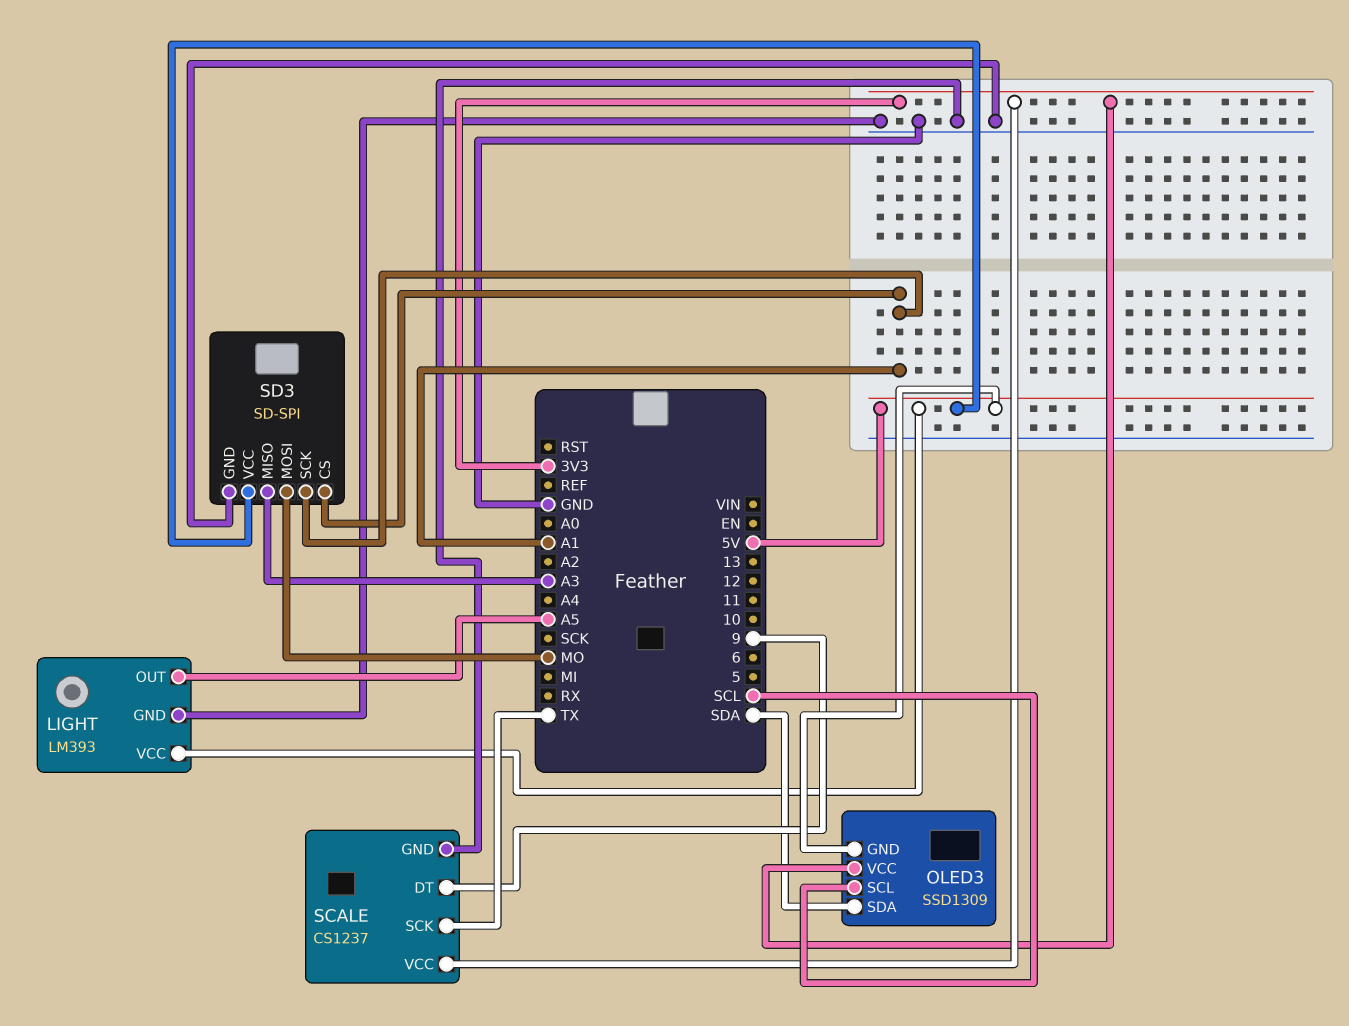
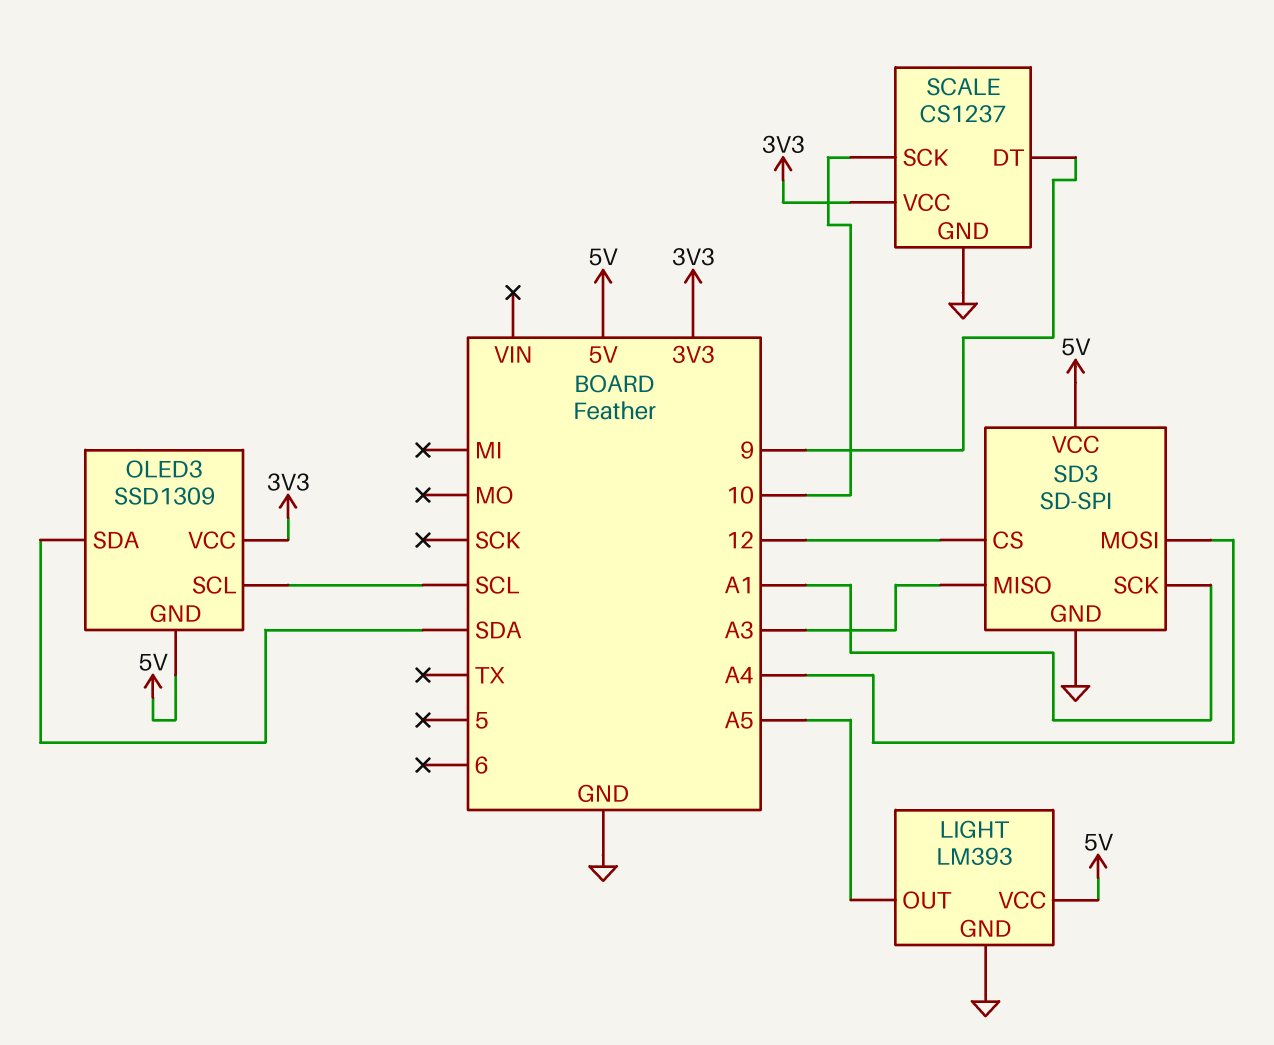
SCALE pin SCK: TX -> 10
SD3 pin CS: A1 -> 12
SD3 pin MOSI: MO -> A4

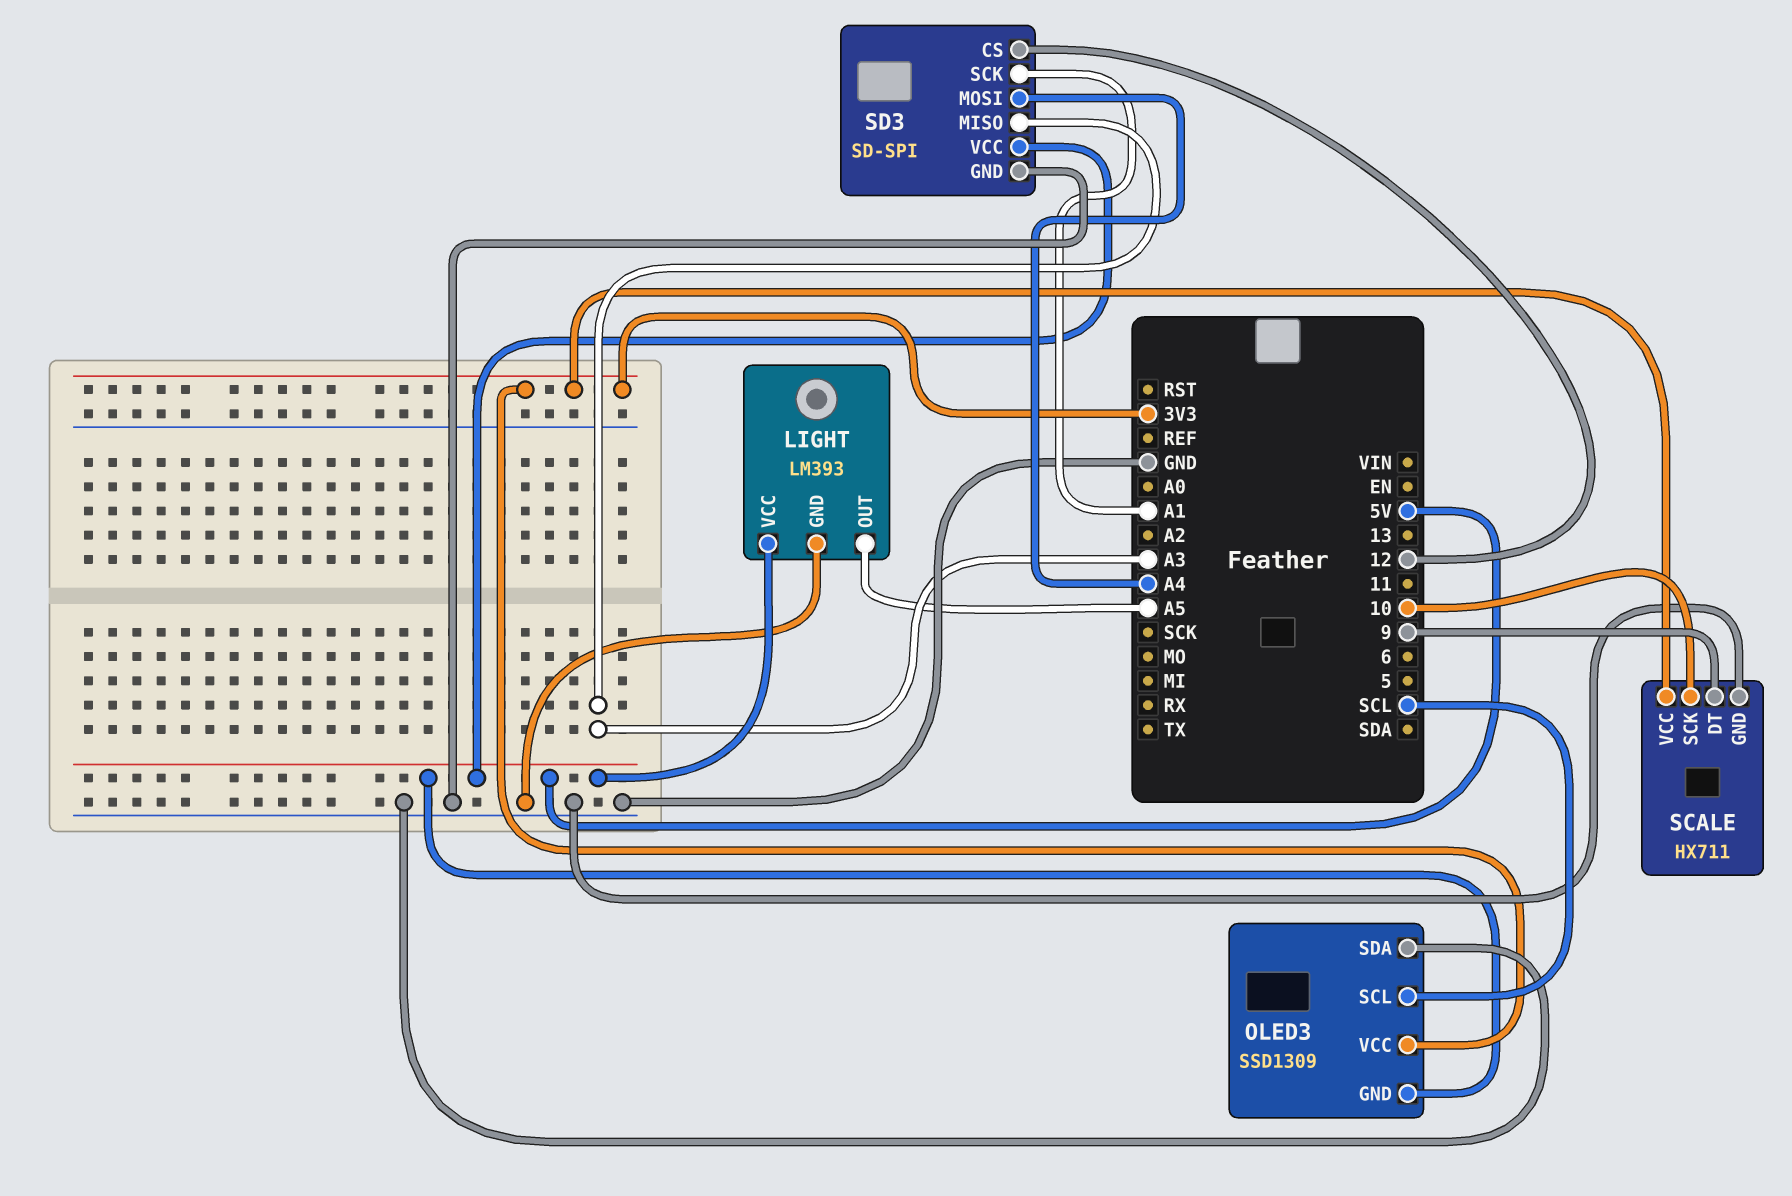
OLED3 pin SDA: SDA -> GND
SCALE: CS1237 -> HX711

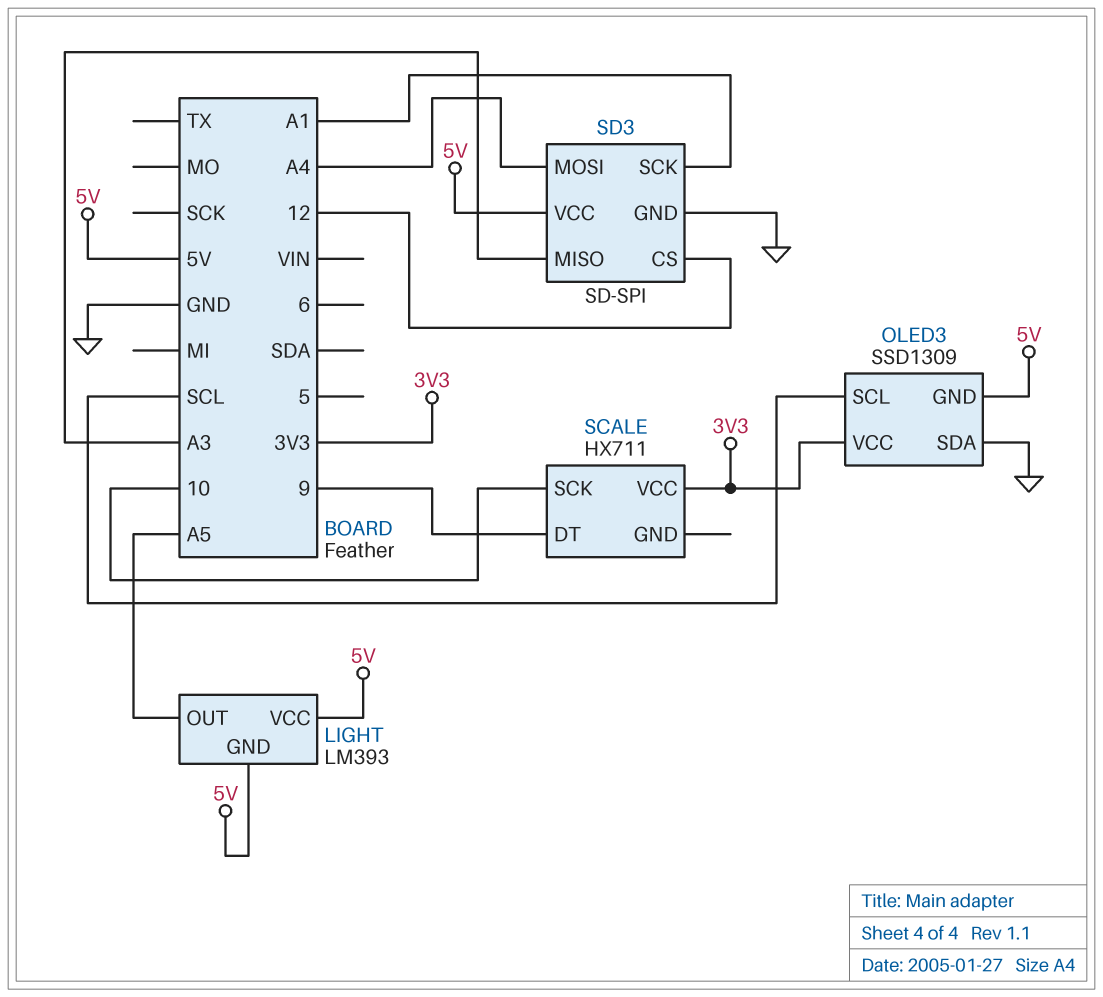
LIGHT pin GND: GND -> 5V
SCALE pin GND: GND -> none

